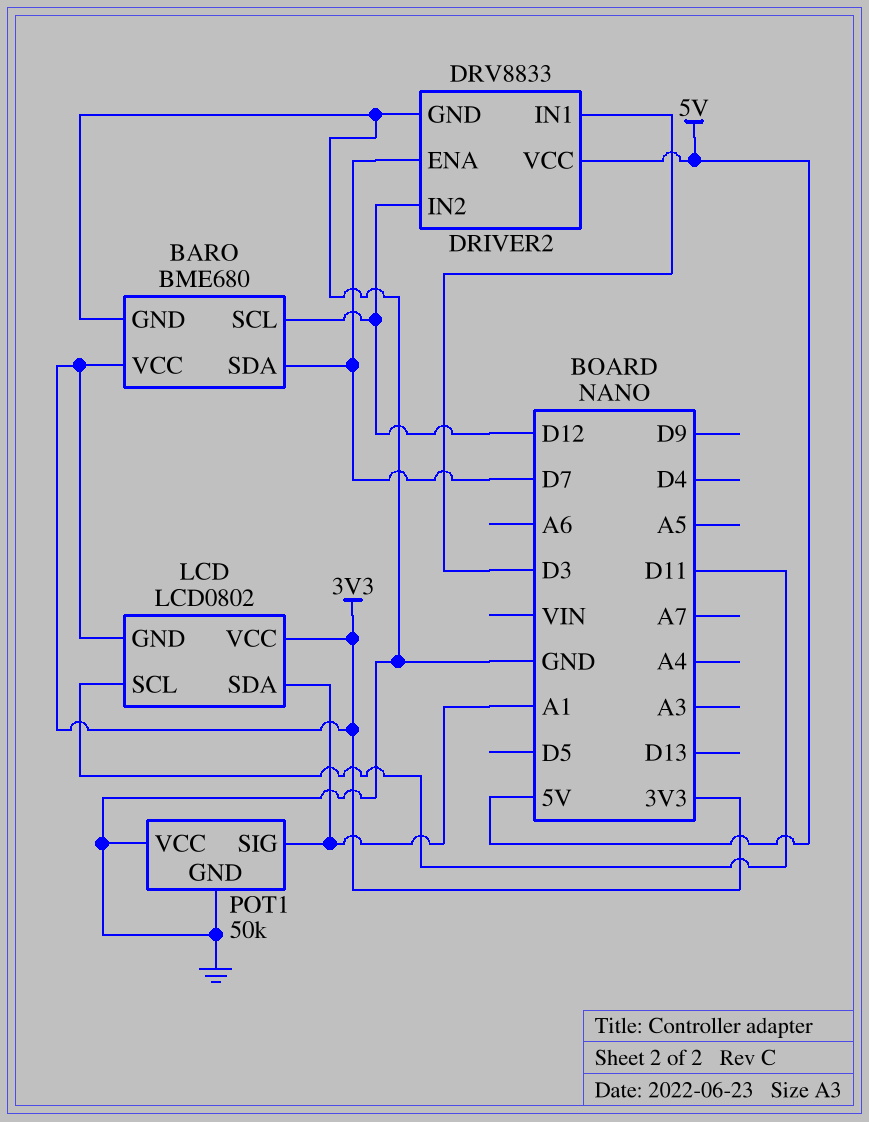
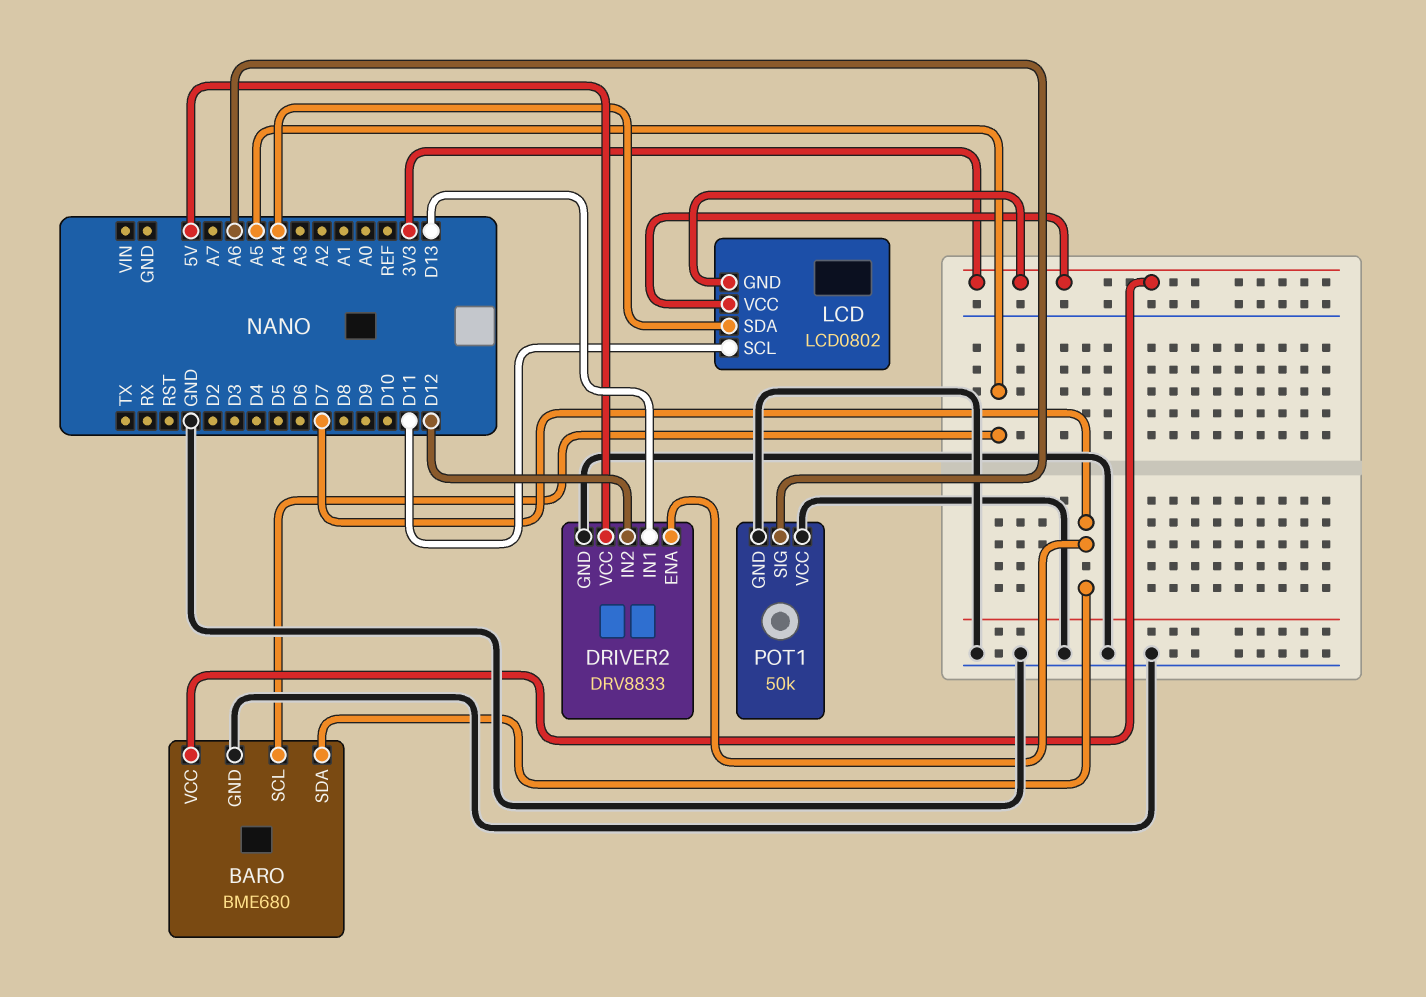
BARO pin SCL: D12 -> A5
DRIVER2 pin IN1: D3 -> D13
LCD pin SDA: A1 -> A4
POT1 pin SIG: A1 -> A6

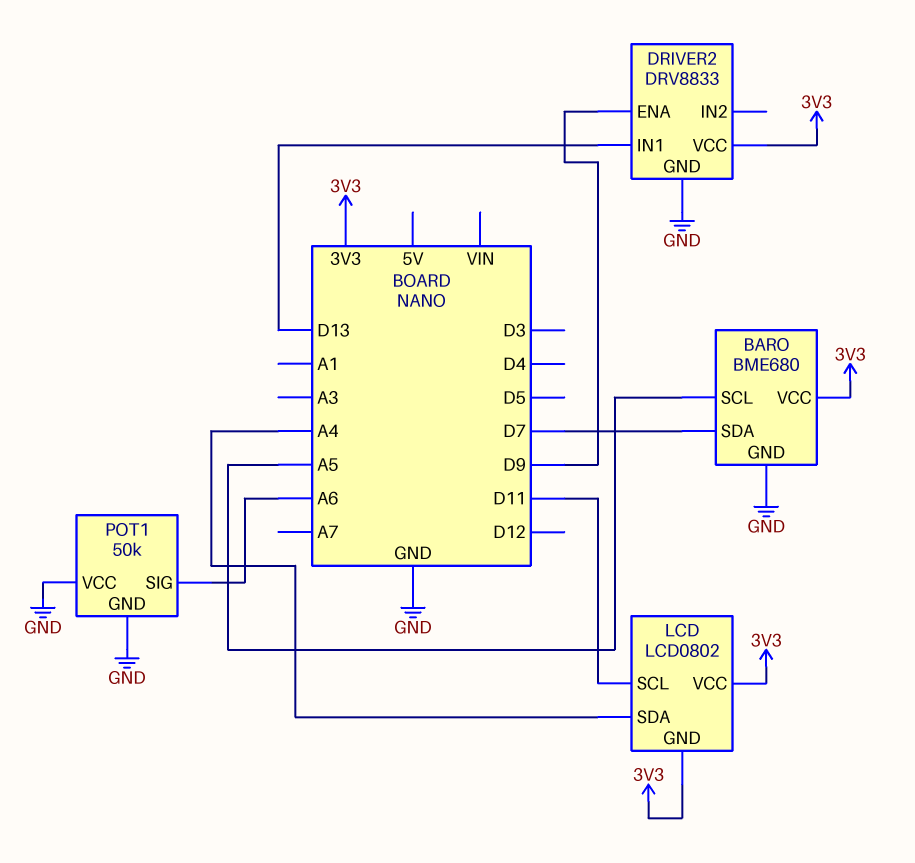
DRIVER2 pin ENA: D7 -> D9
DRIVER2 pin IN2: D12 -> none
DRIVER2 pin VCC: 5V -> 3V3

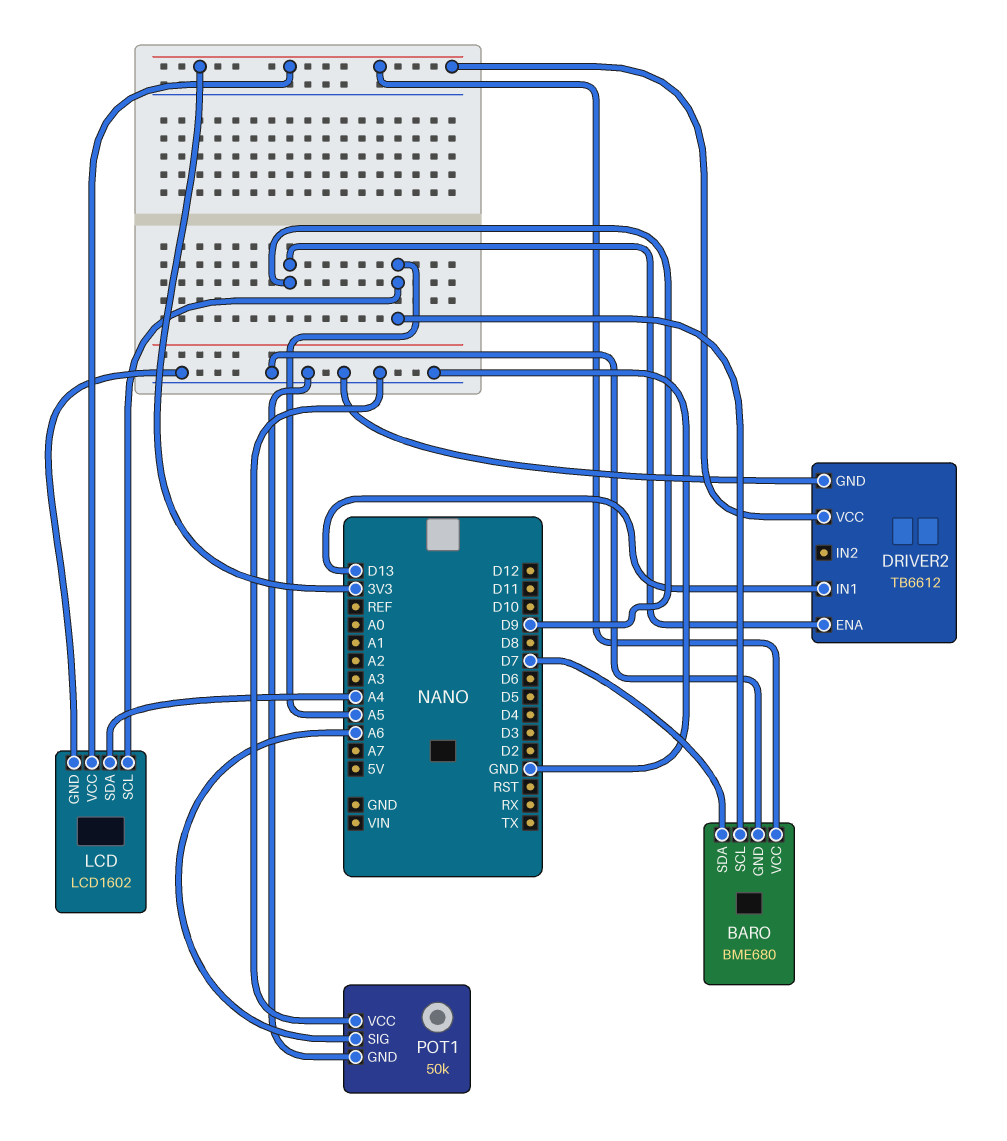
DRIVER2: DRV8833 -> TB6612
LCD: LCD0802 -> LCD1602
LCD pin GND: 3V3 -> GND
LCD pin SCL: D11 -> A5

